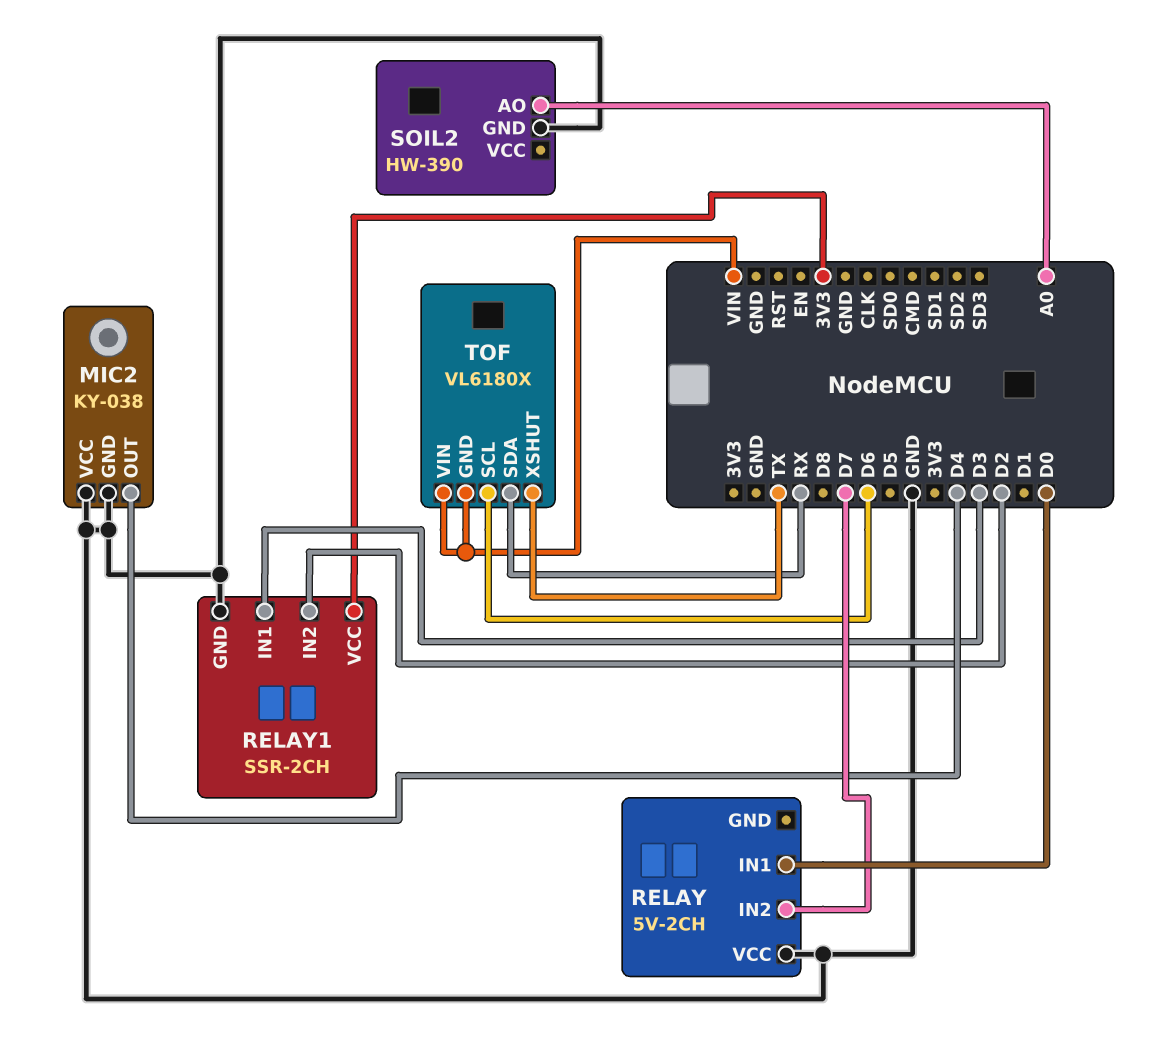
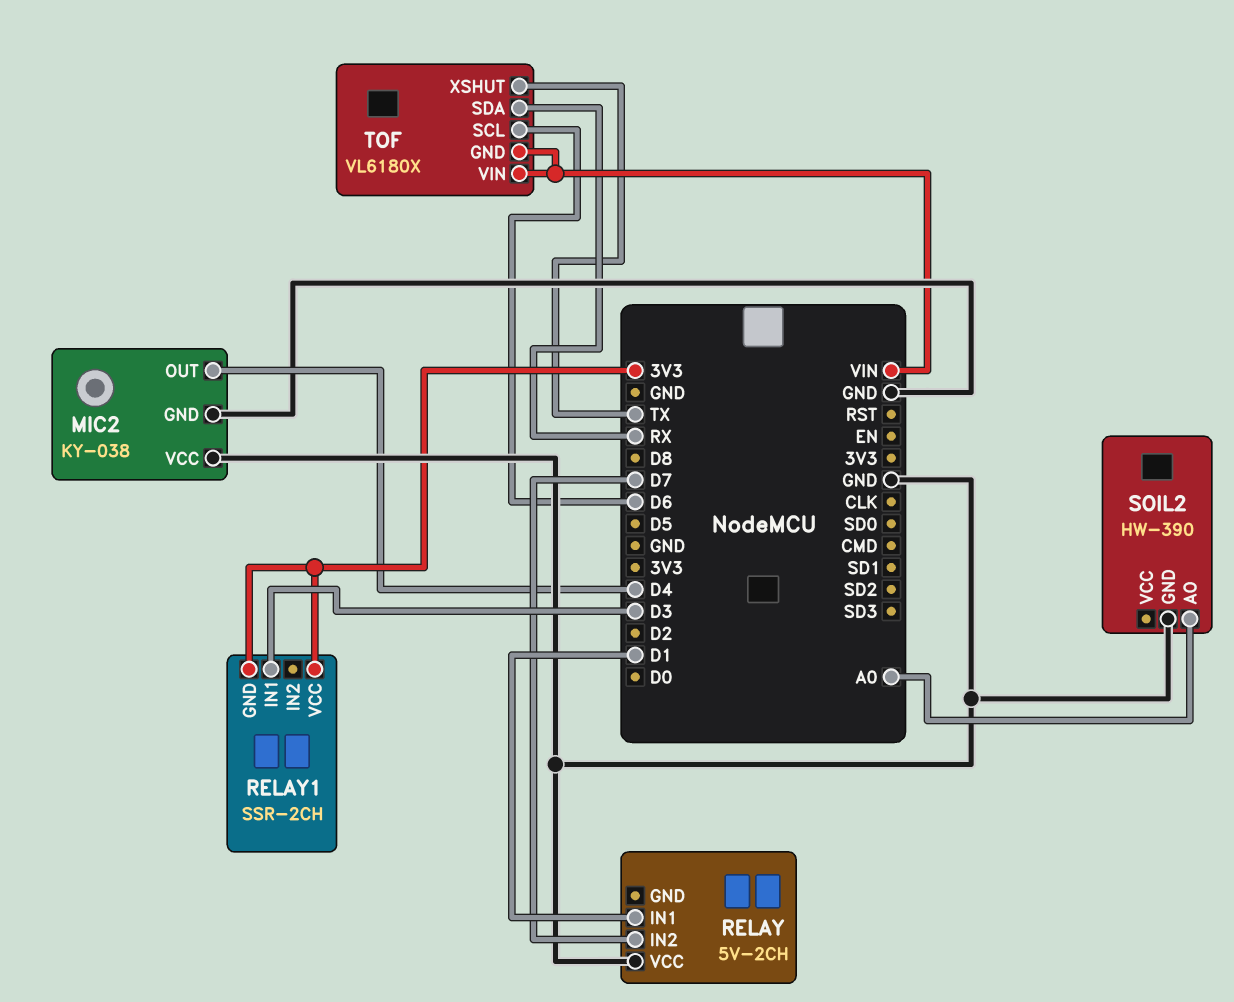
RELAY pin IN1: D0 -> D1
RELAY1 pin GND: GND -> 3V3
RELAY1 pin IN2: D2 -> none

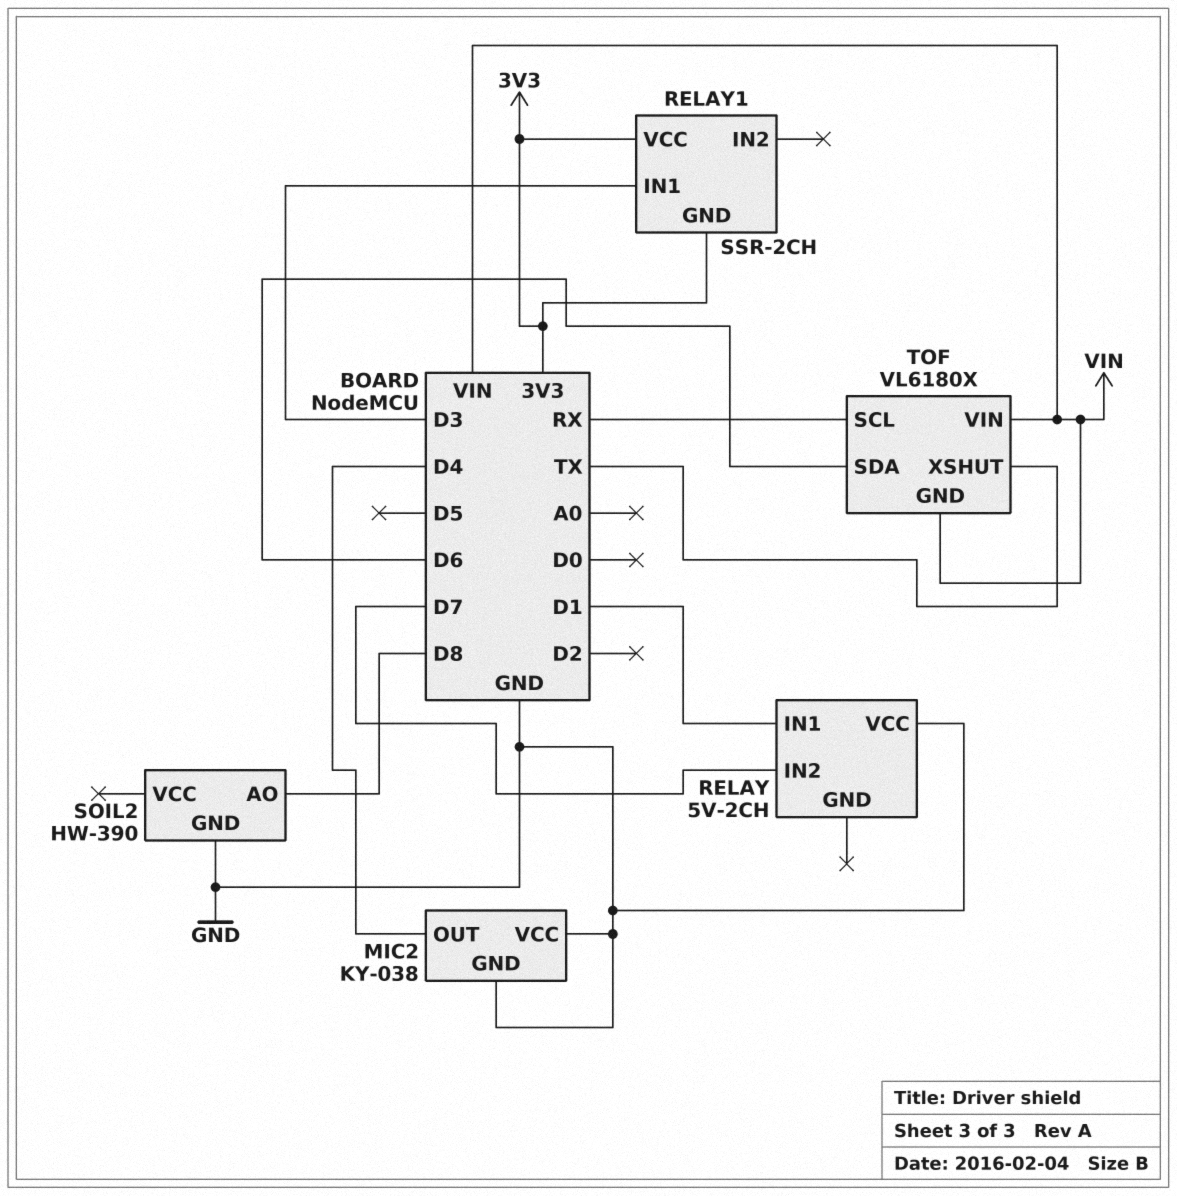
SOIL2 pin AO: A0 -> D8
TOF pin SCL: D6 -> RX
TOF pin SDA: RX -> D6

